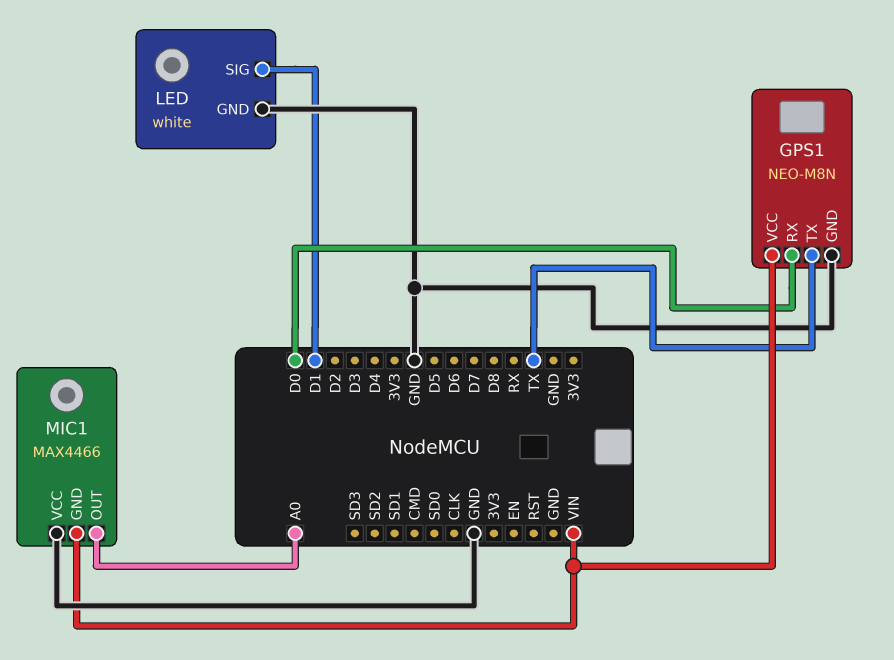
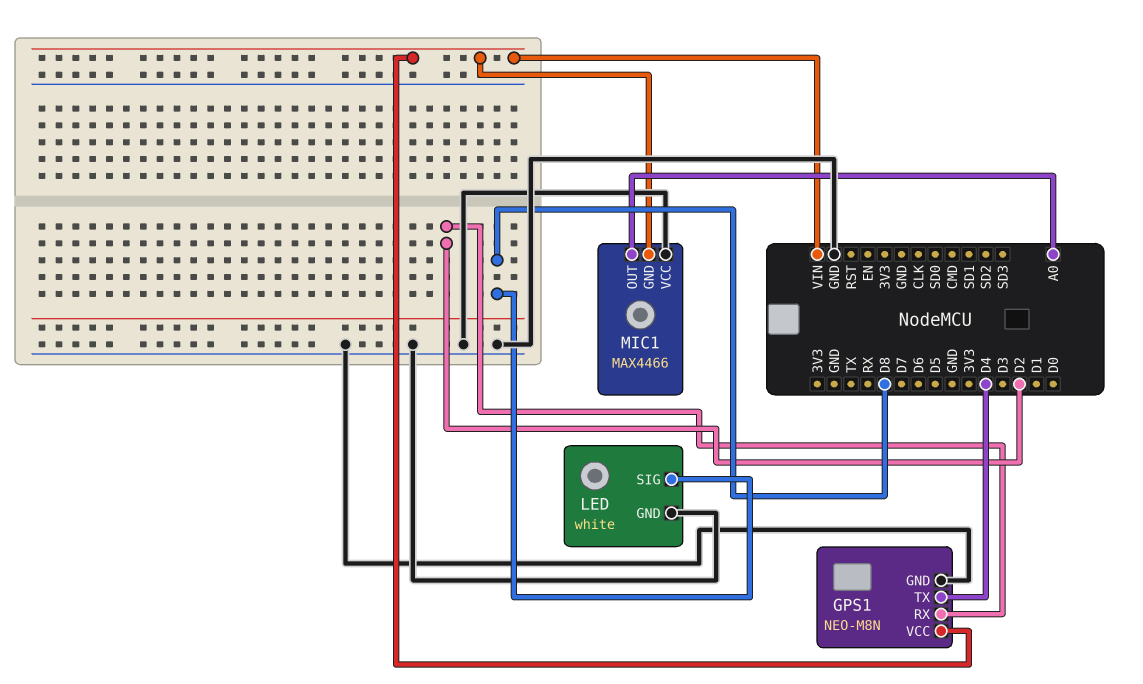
GPS1 pin RX: D0 -> D2
GPS1 pin TX: TX -> D4
LED pin SIG: D1 -> D8

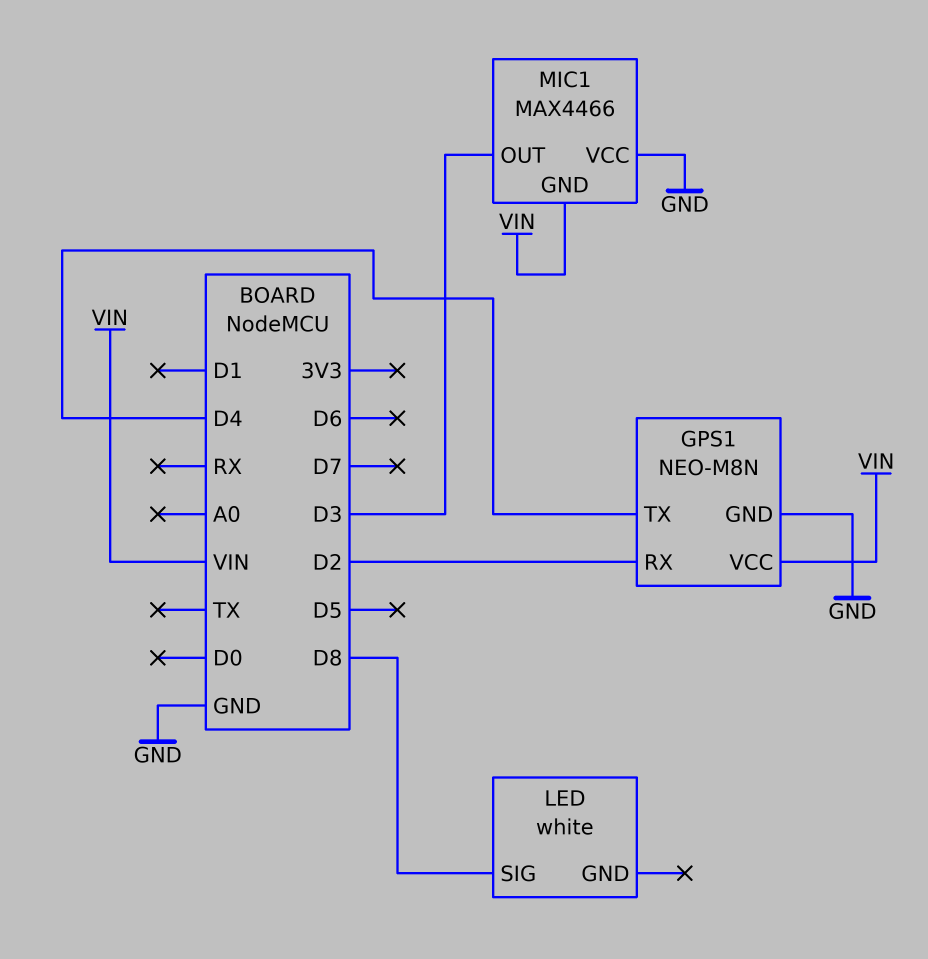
LED pin GND: GND -> none
MIC1 pin OUT: A0 -> D3

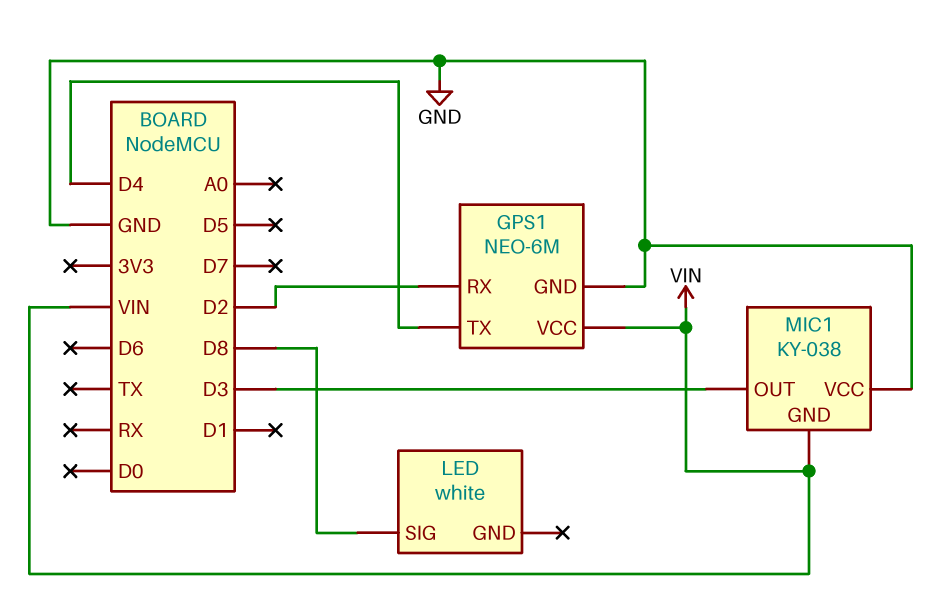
GPS1: NEO-M8N -> NEO-6M
MIC1: MAX4466 -> KY-038

